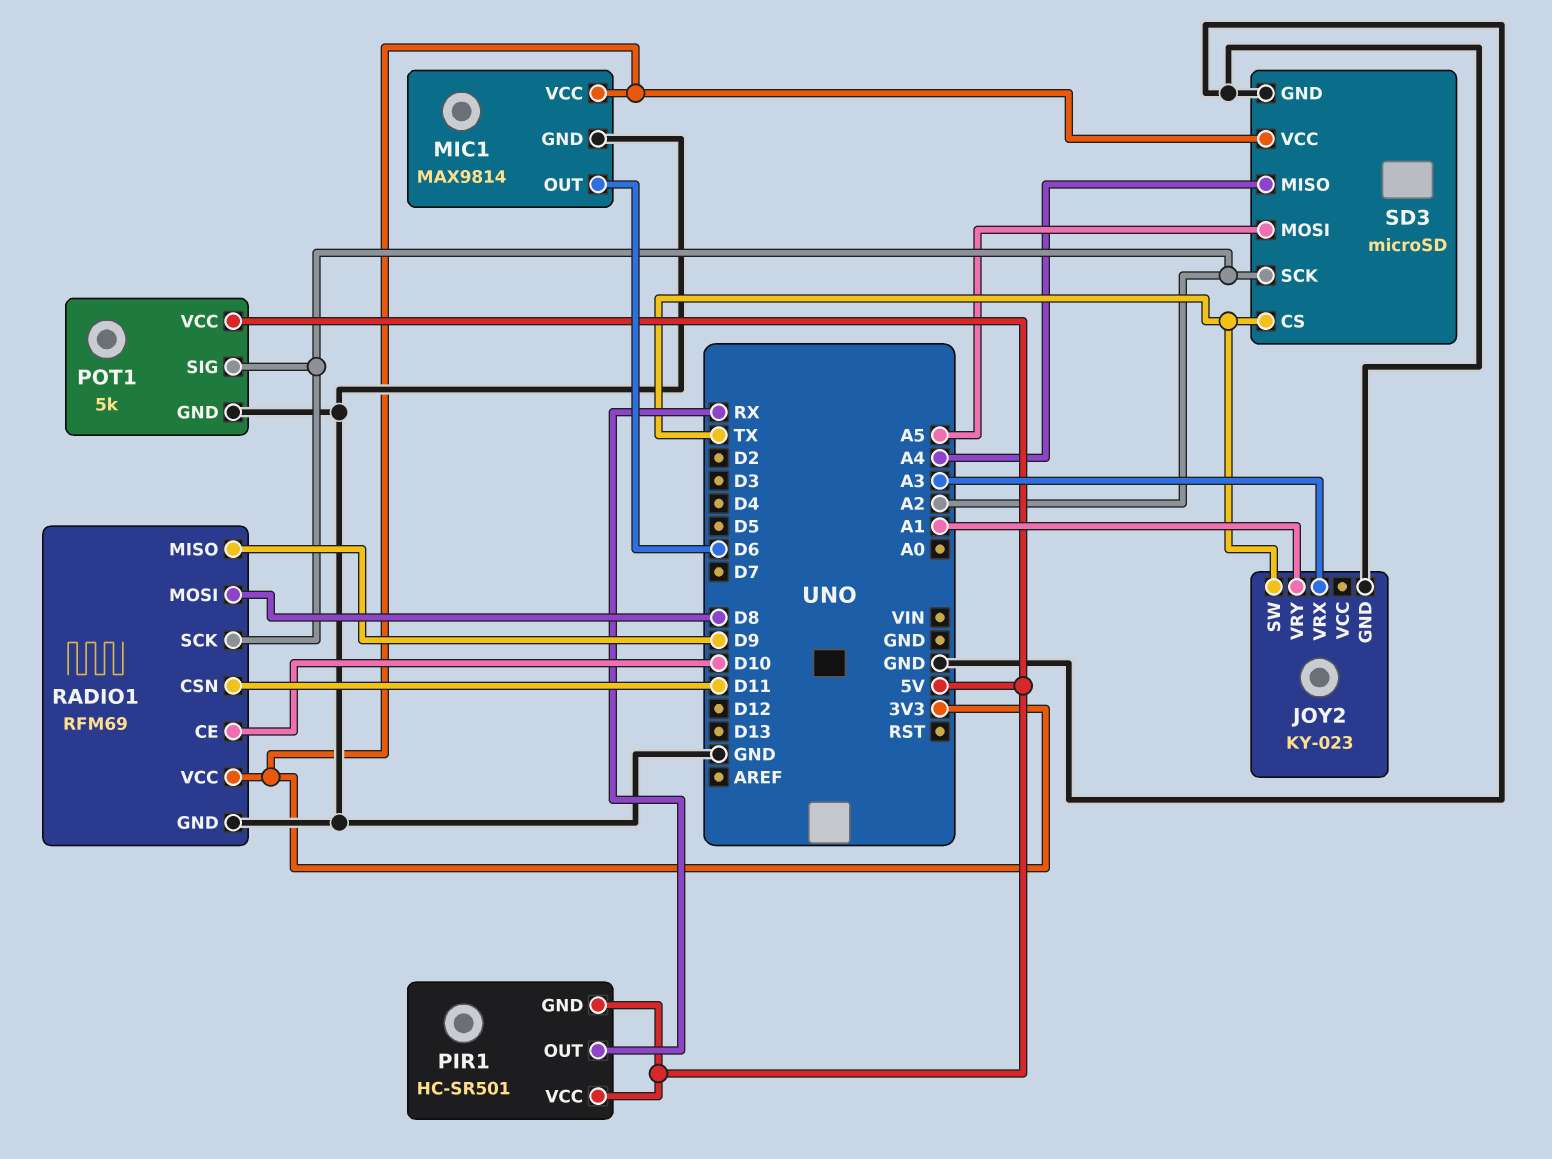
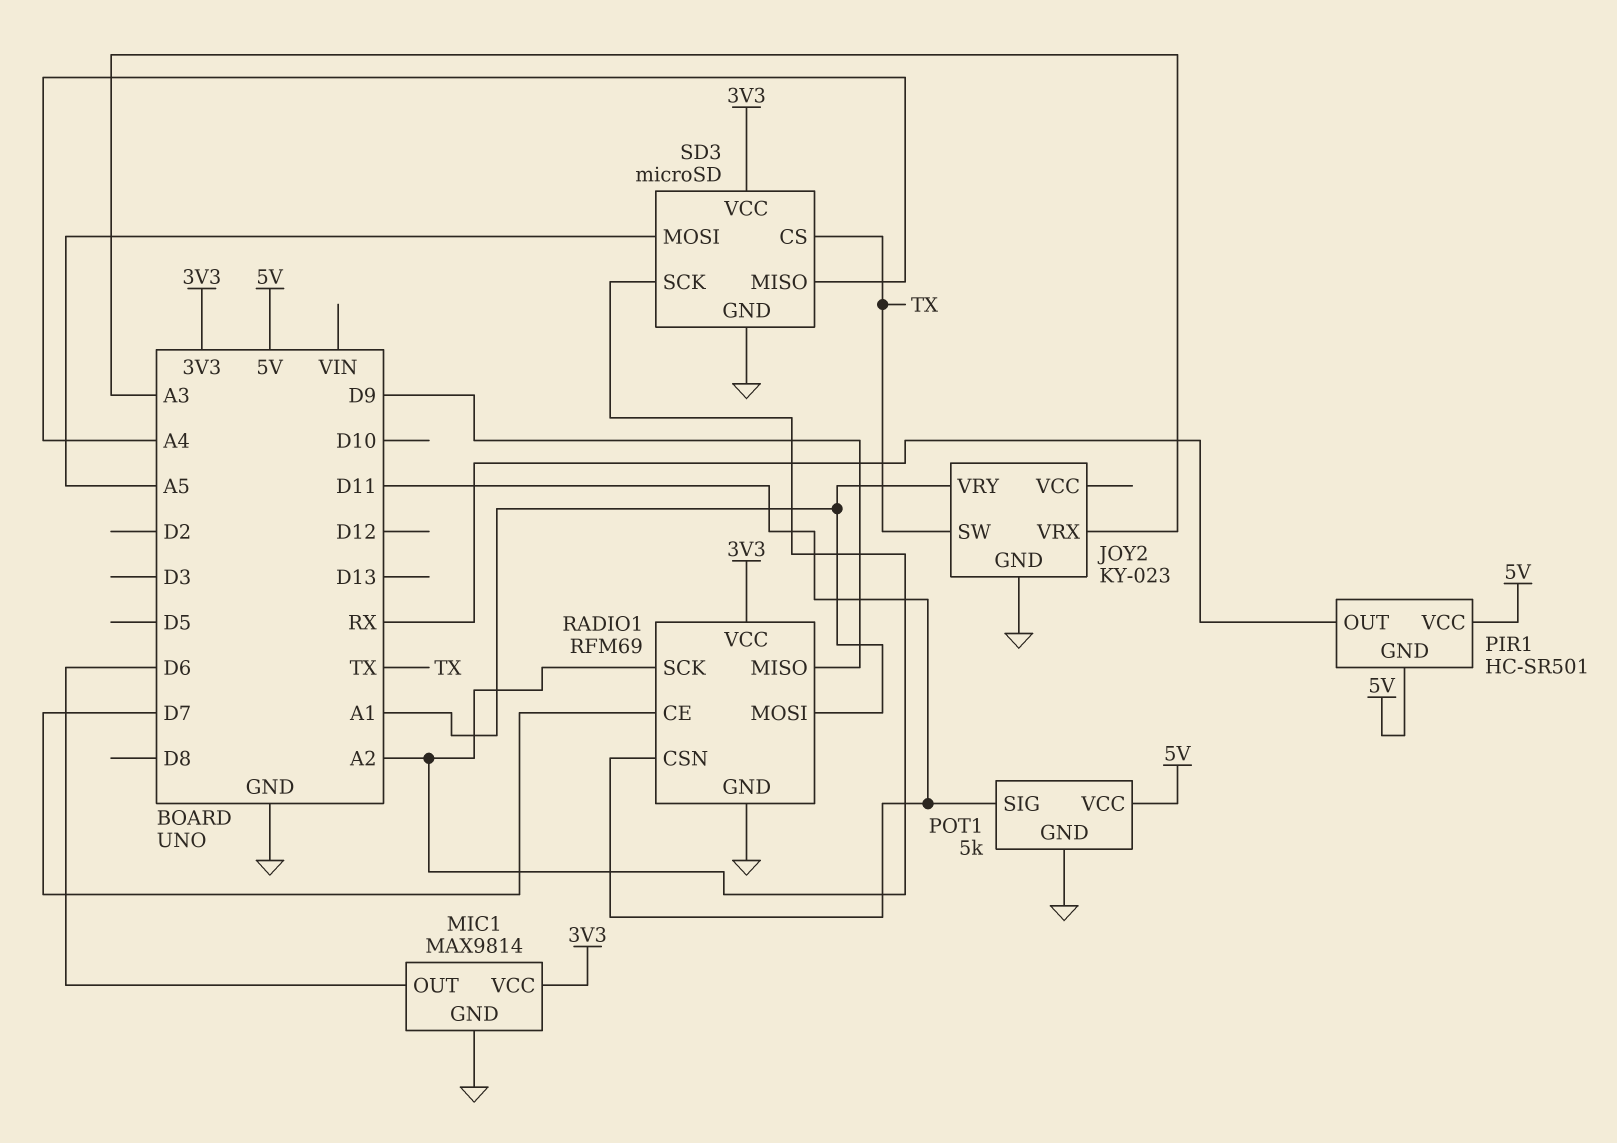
POT1 pin SIG: A2 -> D11
RADIO1 pin CE: D10 -> D7
RADIO1 pin MOSI: D8 -> A1

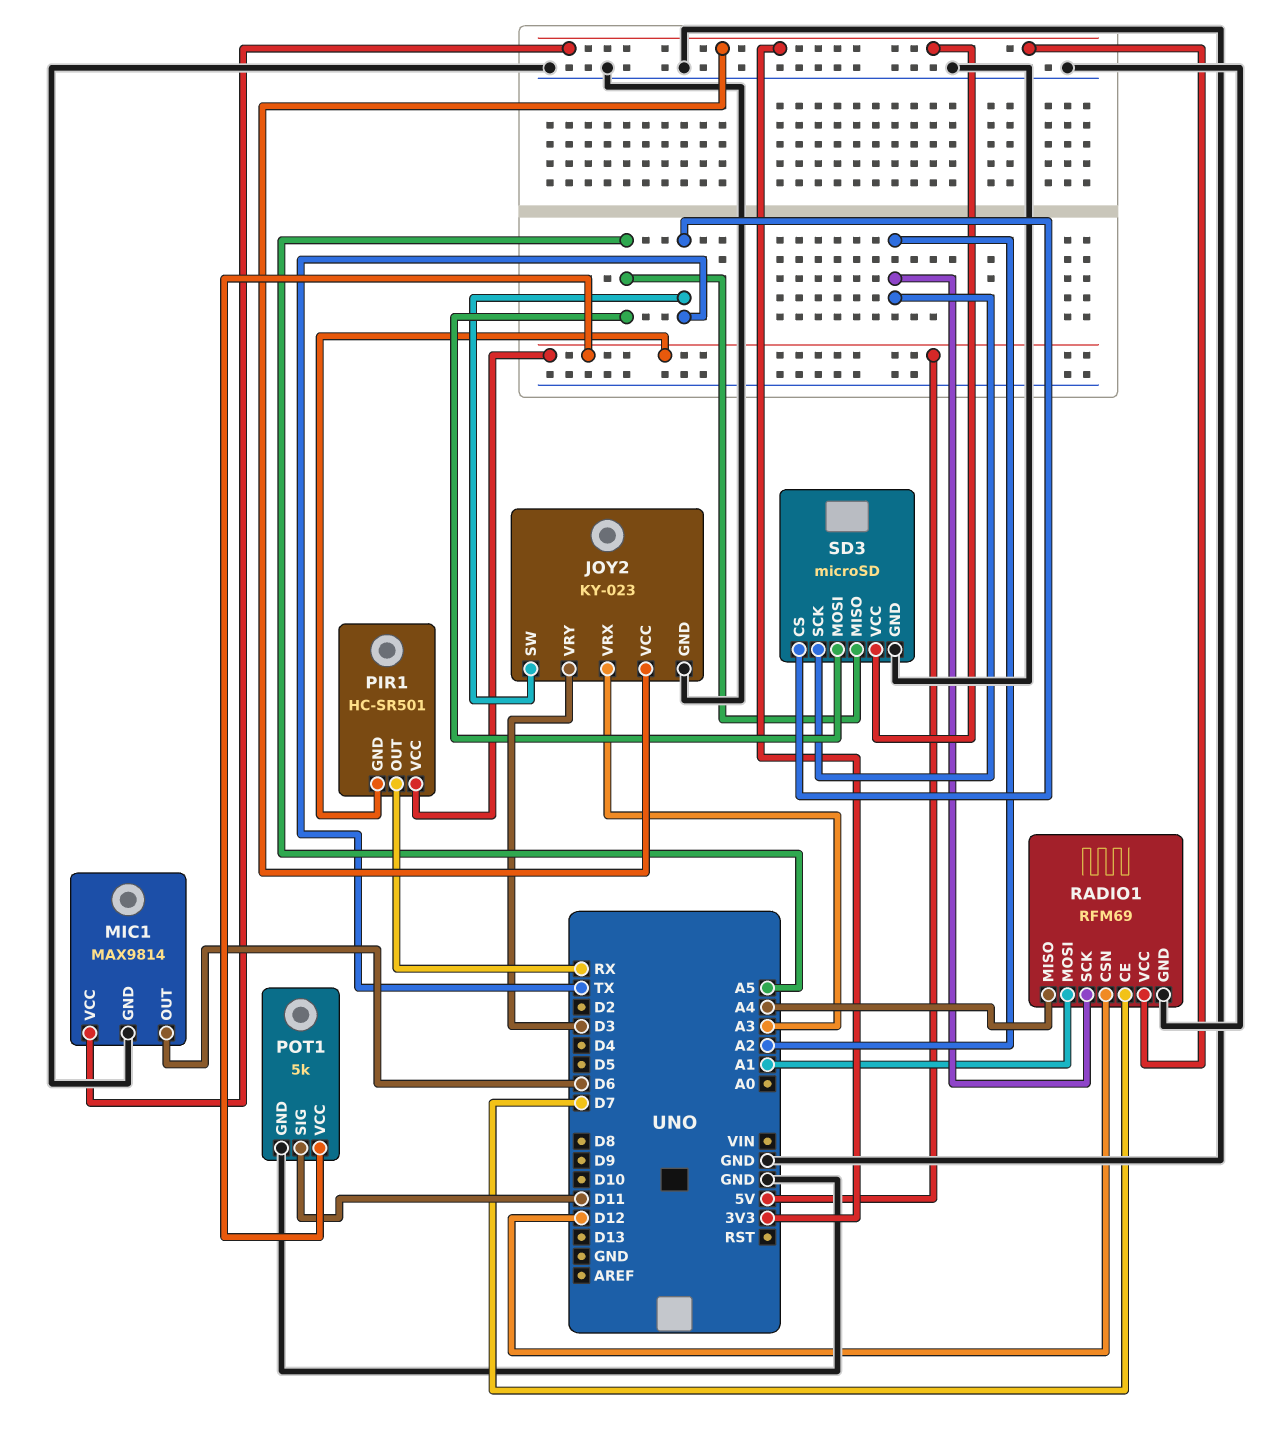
JOY2 pin VCC: none -> 3V3
JOY2 pin VRY: A1 -> D3
RADIO1 pin CSN: D11 -> D12
RADIO1 pin MISO: D9 -> A4
SD3 pin MISO: A4 -> A5

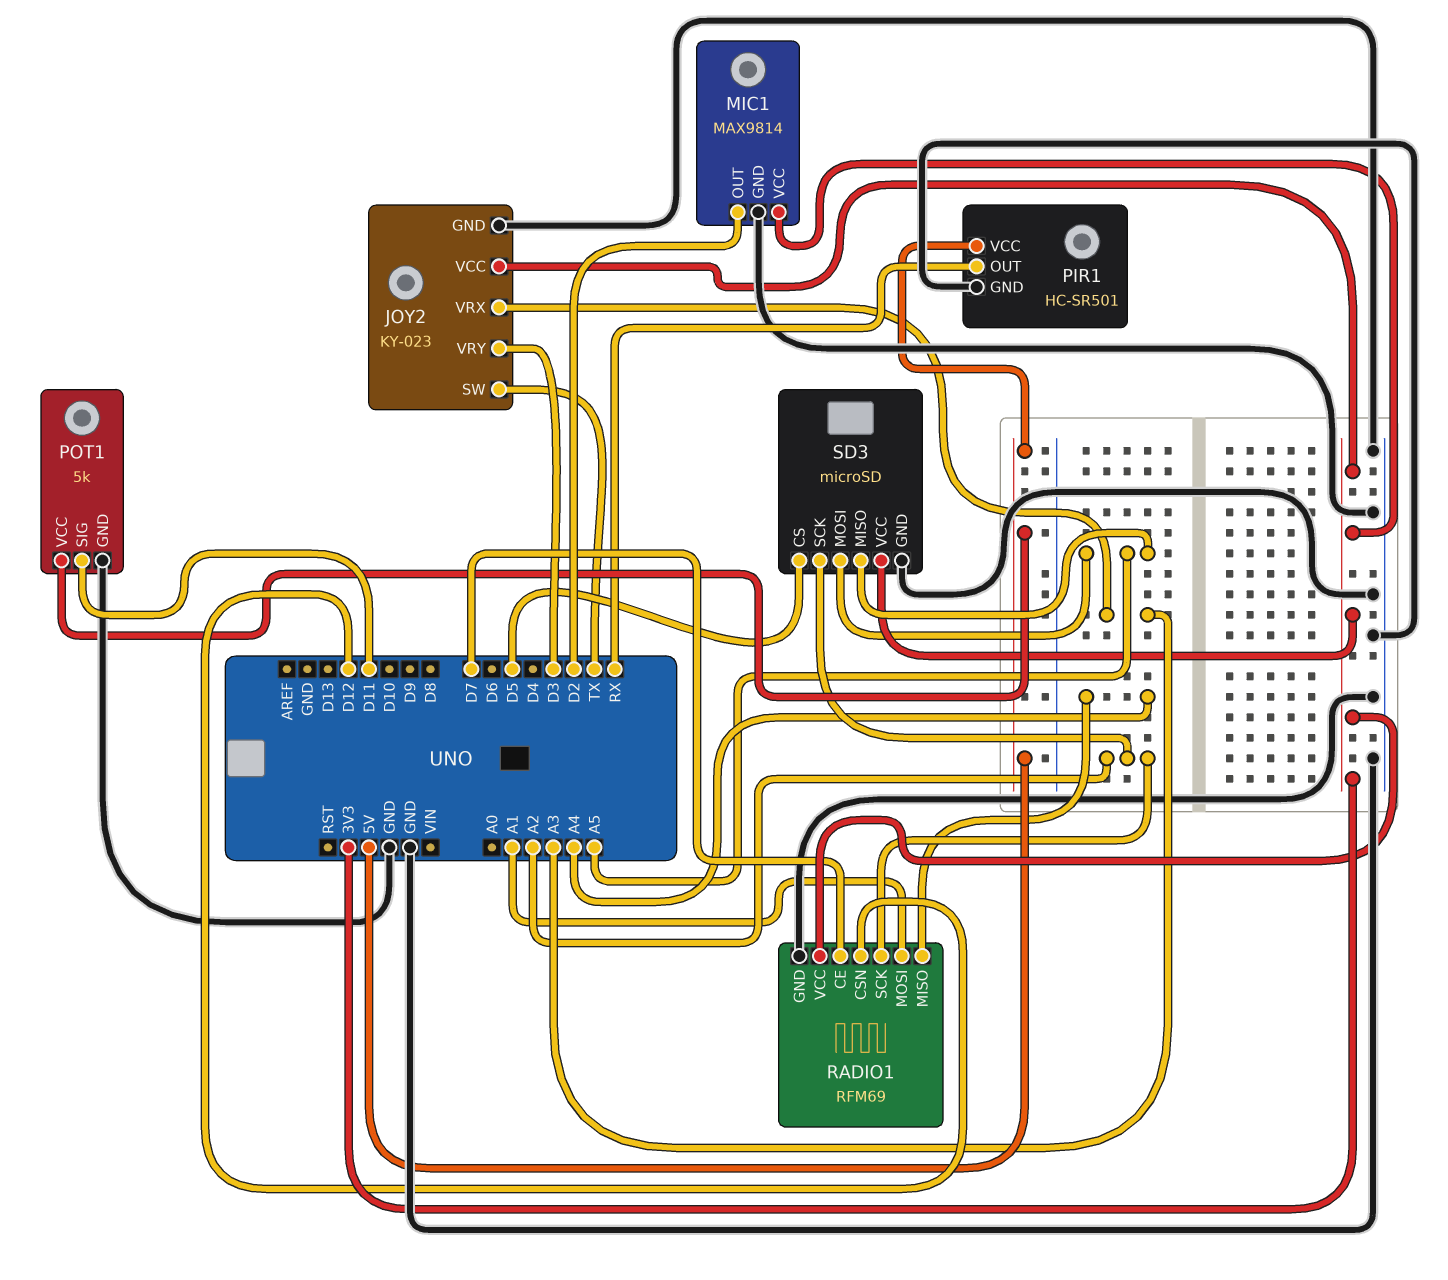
MIC1 pin OUT: D6 -> D2
PIR1 pin GND: 5V -> GND
SD3 pin CS: TX -> D5

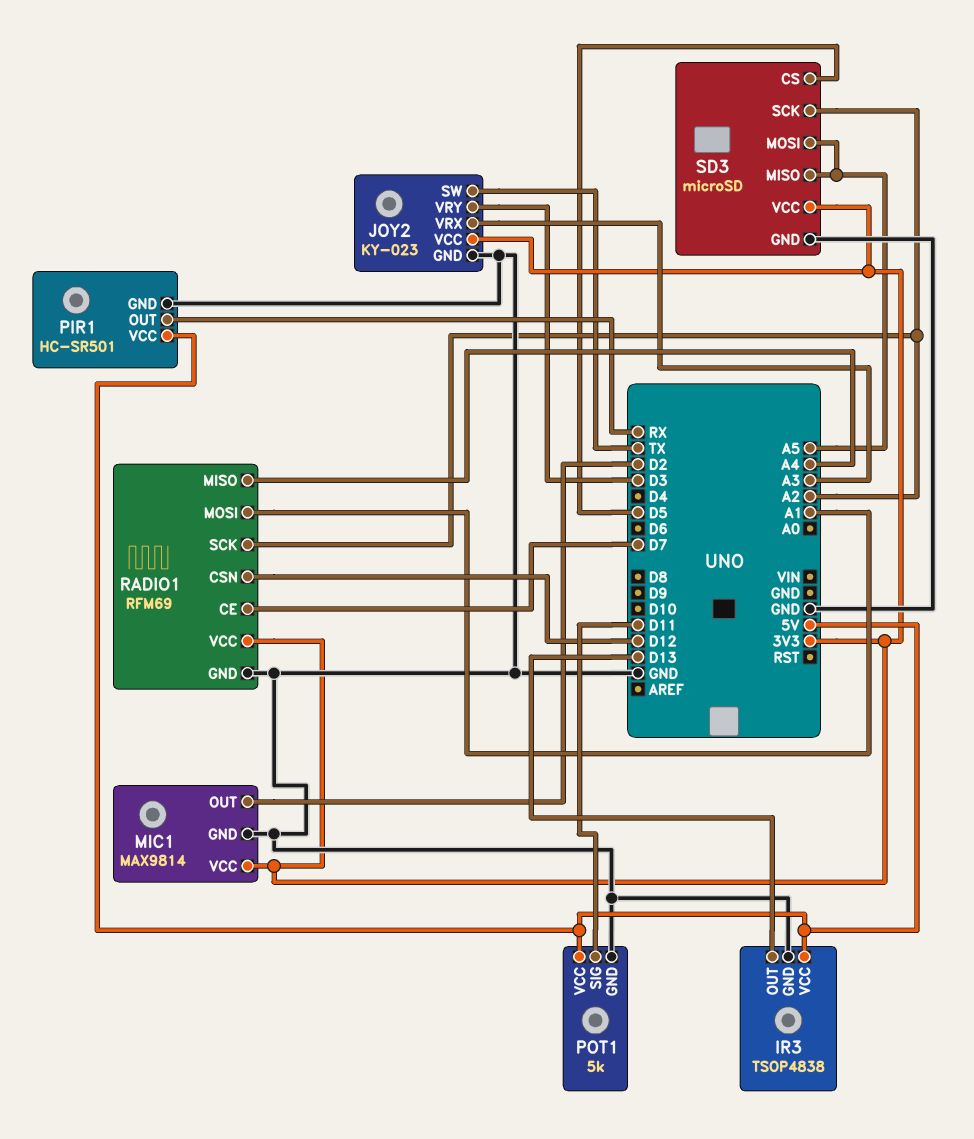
IR3: none -> TSOP4838
IR3 pin GND: none -> GND
IR3 pin OUT: none -> D13
IR3 pin VCC: none -> 5V

